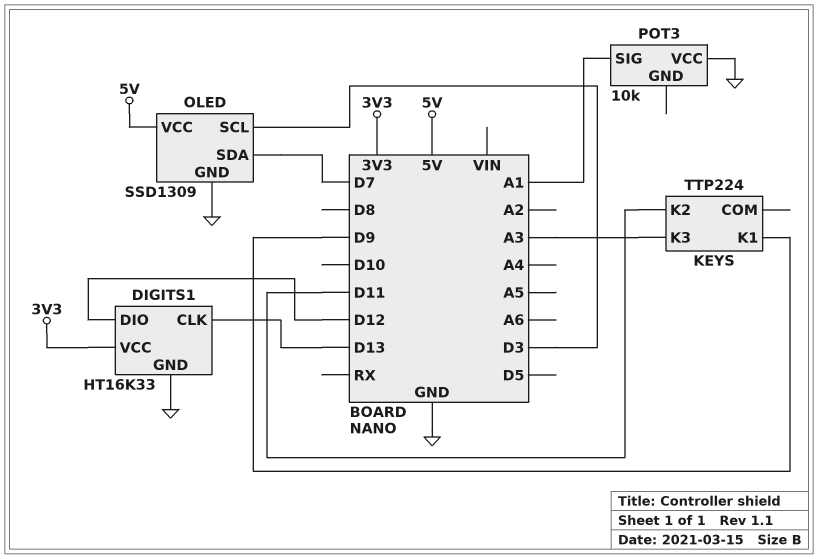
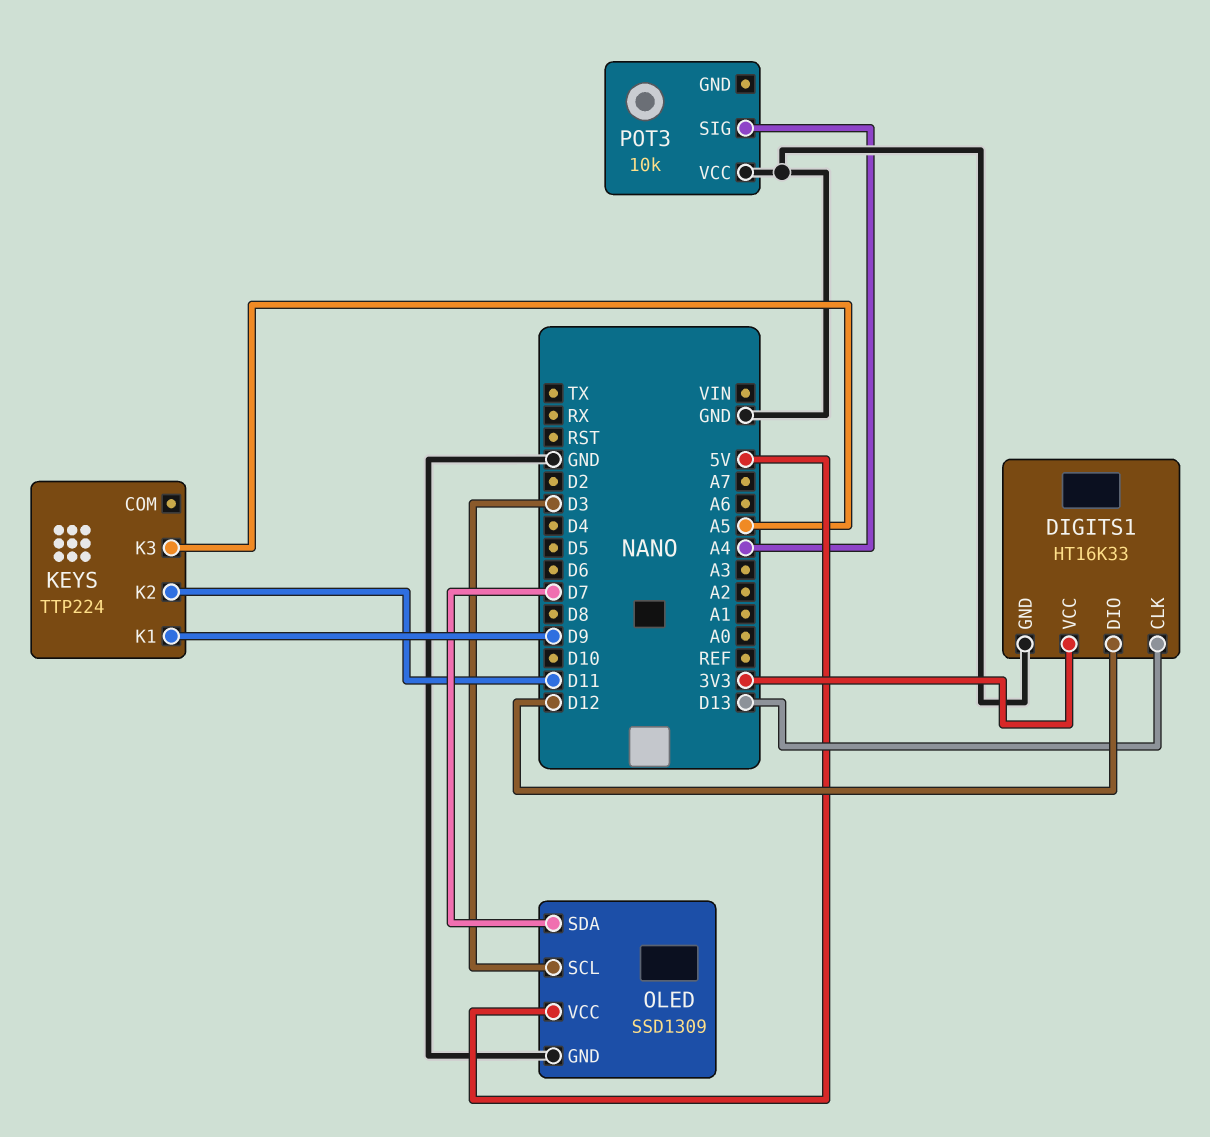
KEYS pin K3: A3 -> A5
POT3 pin SIG: A1 -> A4

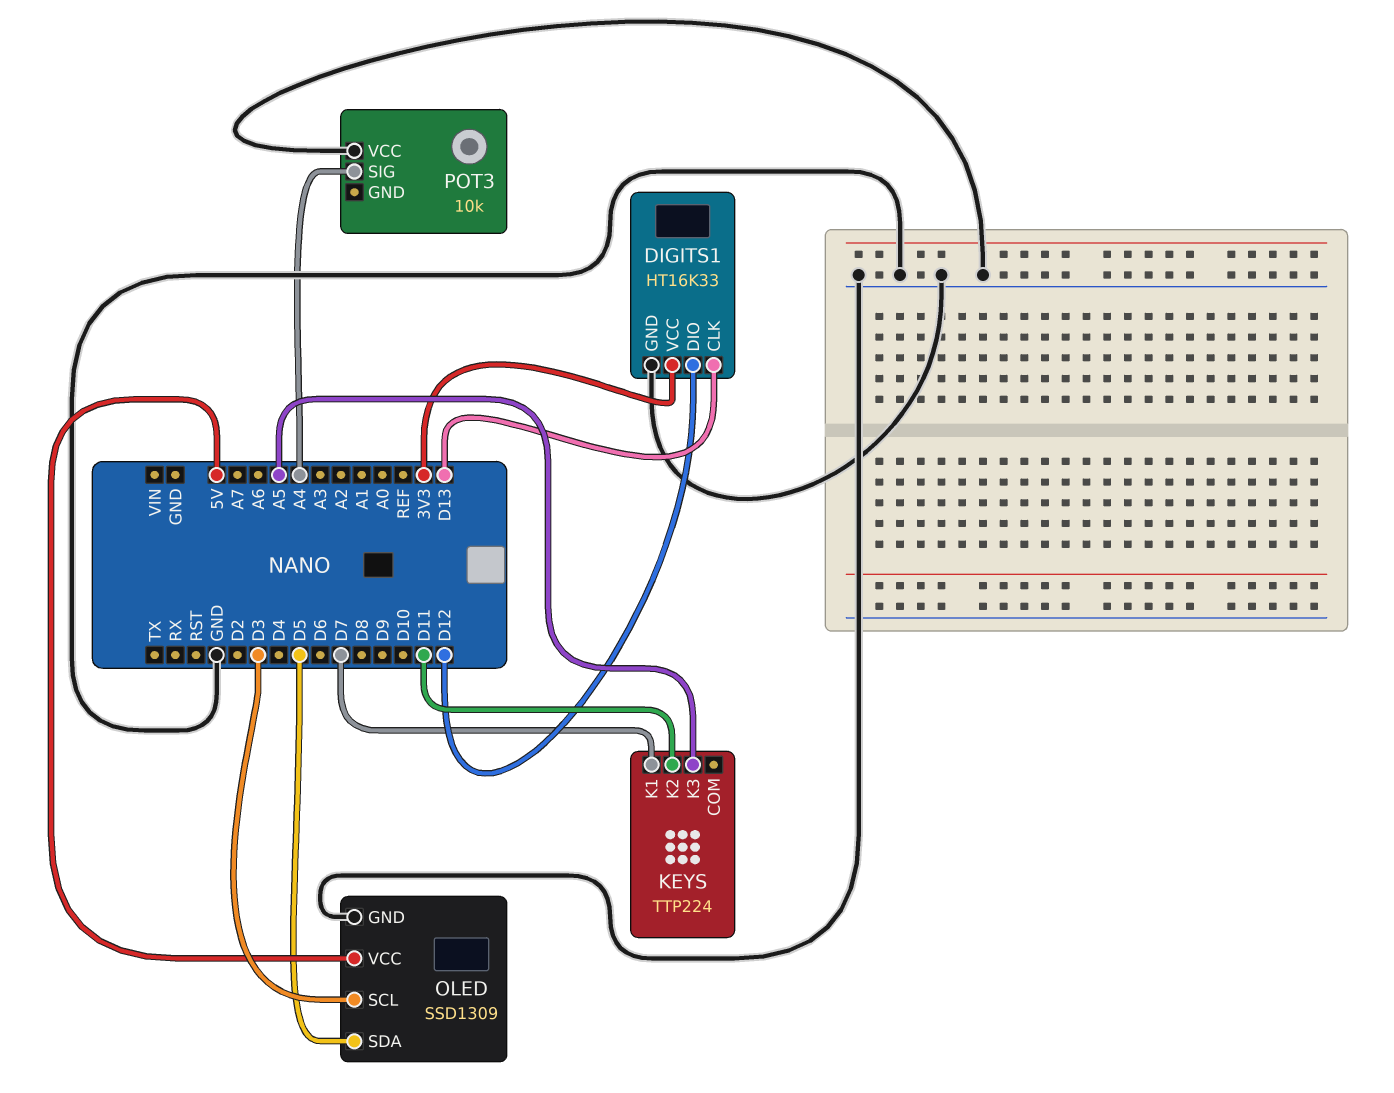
KEYS pin K1: D9 -> D7
OLED pin SDA: D7 -> D5

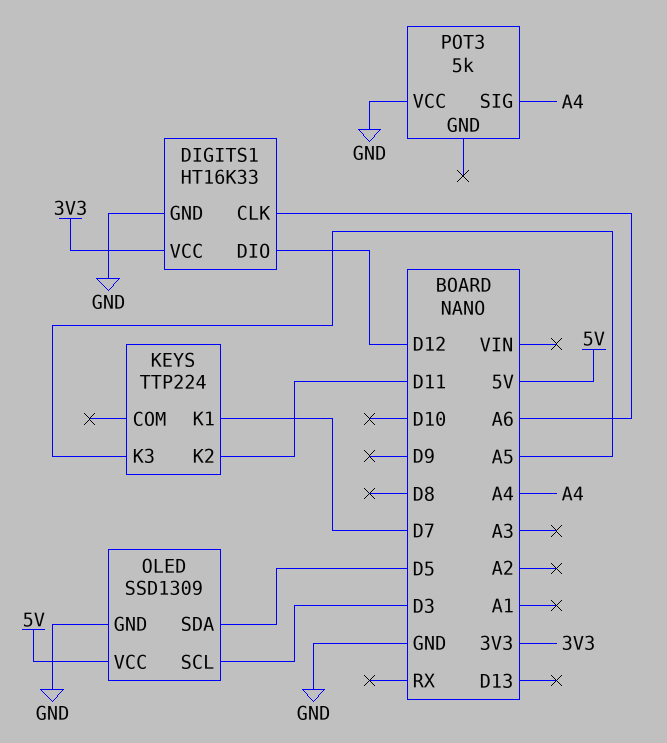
DIGITS1 pin CLK: D13 -> A6
POT3: 10k -> 5k

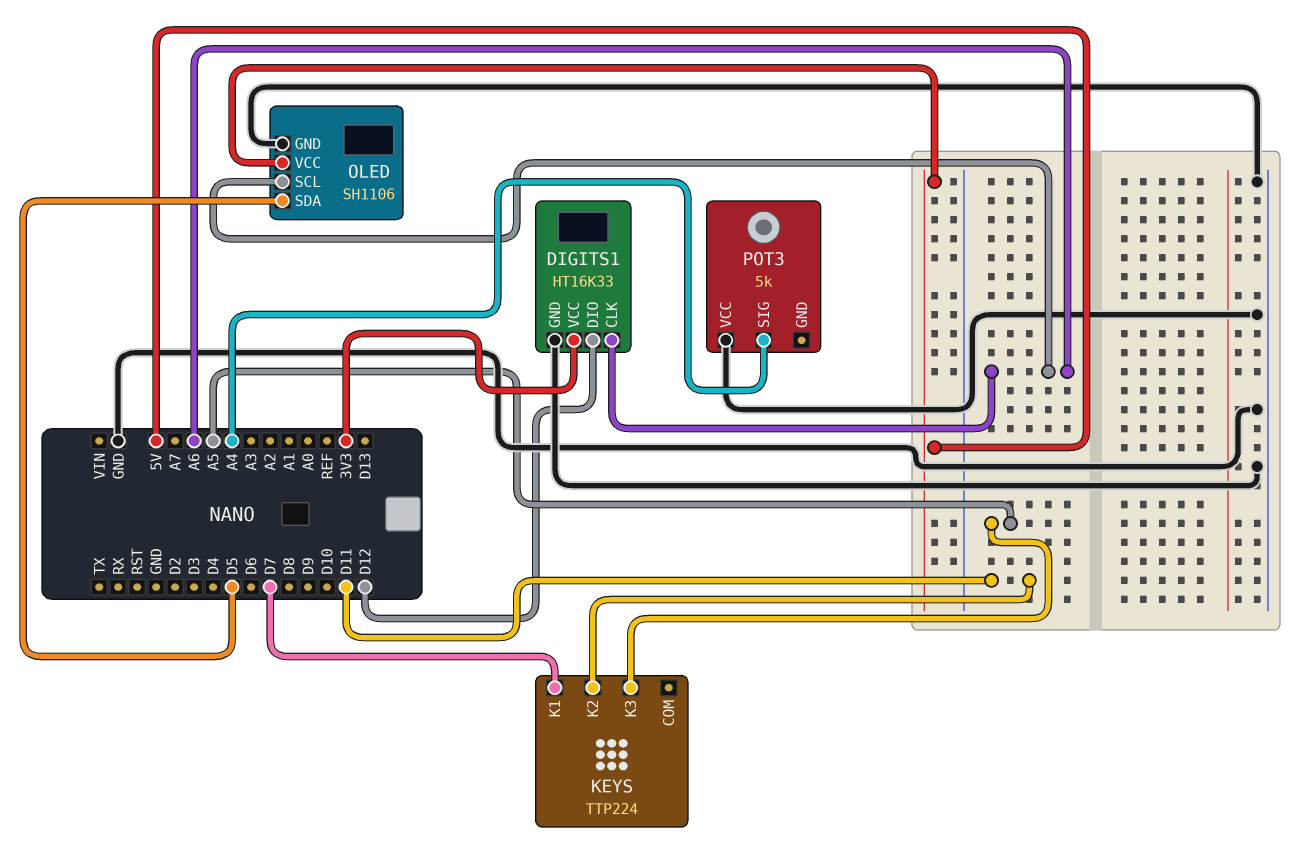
OLED: SSD1309 -> SH1106
OLED pin SCL: D3 -> A6

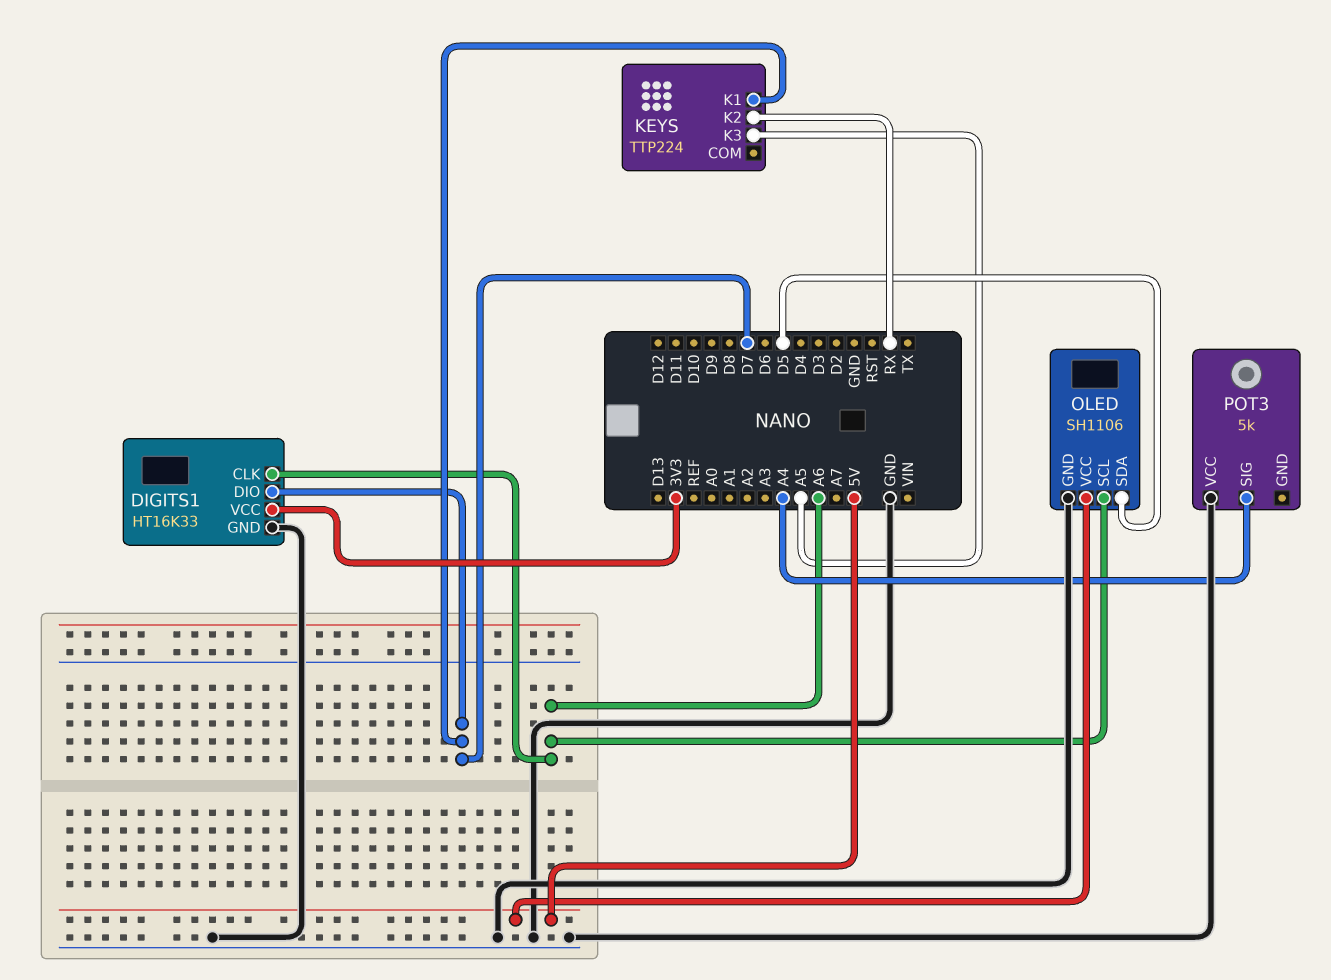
DIGITS1 pin DIO: D12 -> D7
KEYS pin K2: D11 -> RX

